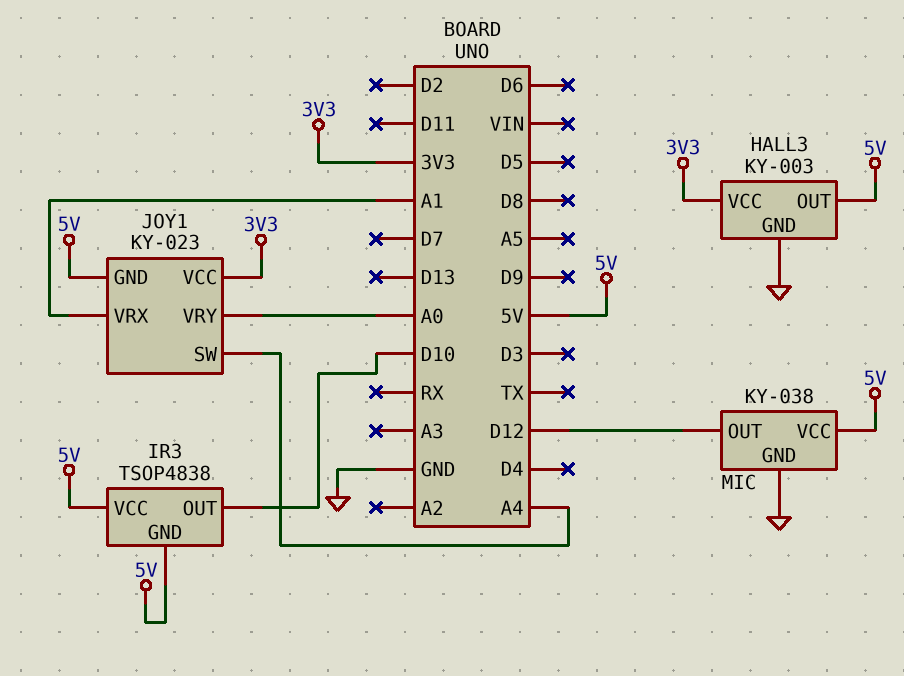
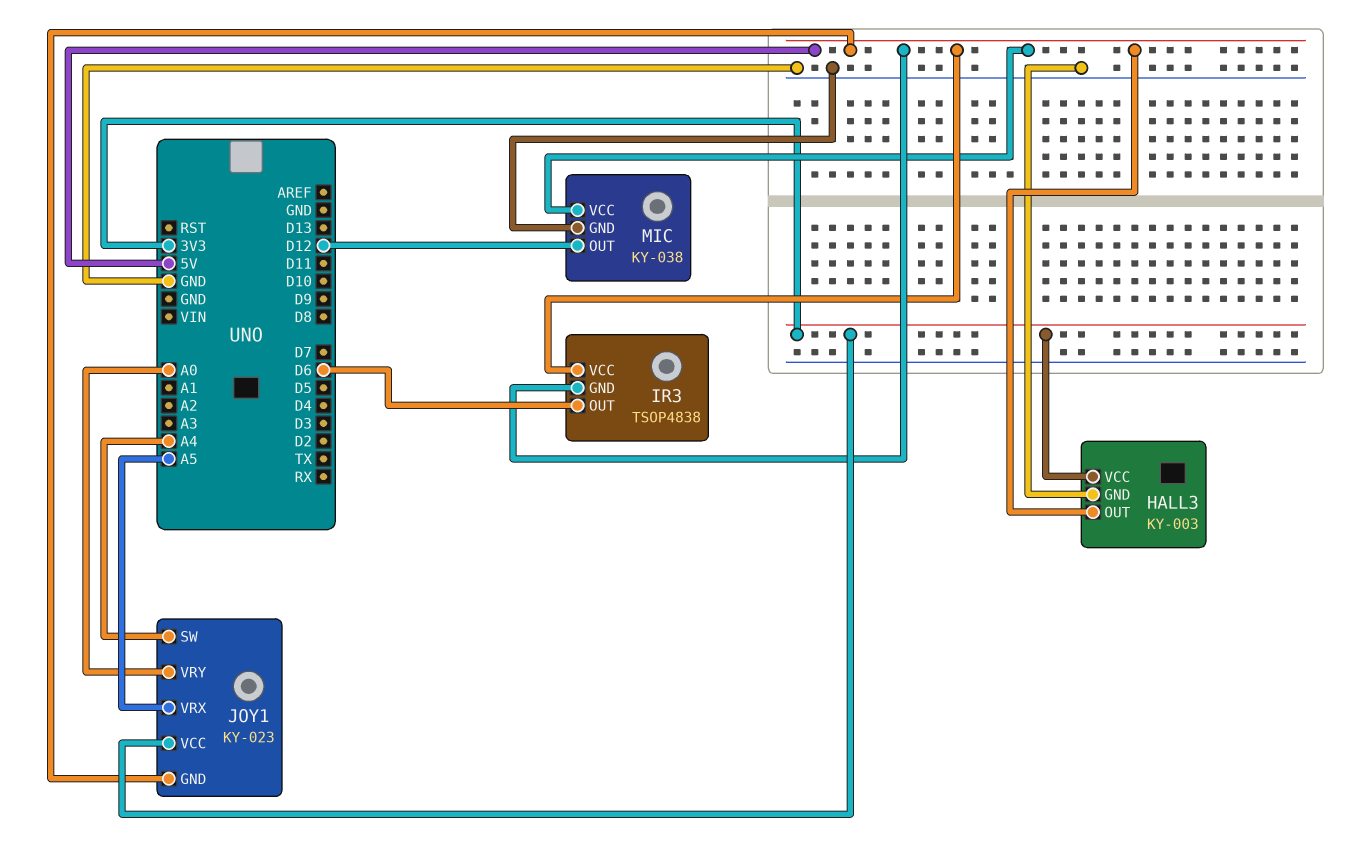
IR3 pin OUT: D10 -> D6
JOY1 pin VRX: A1 -> A5

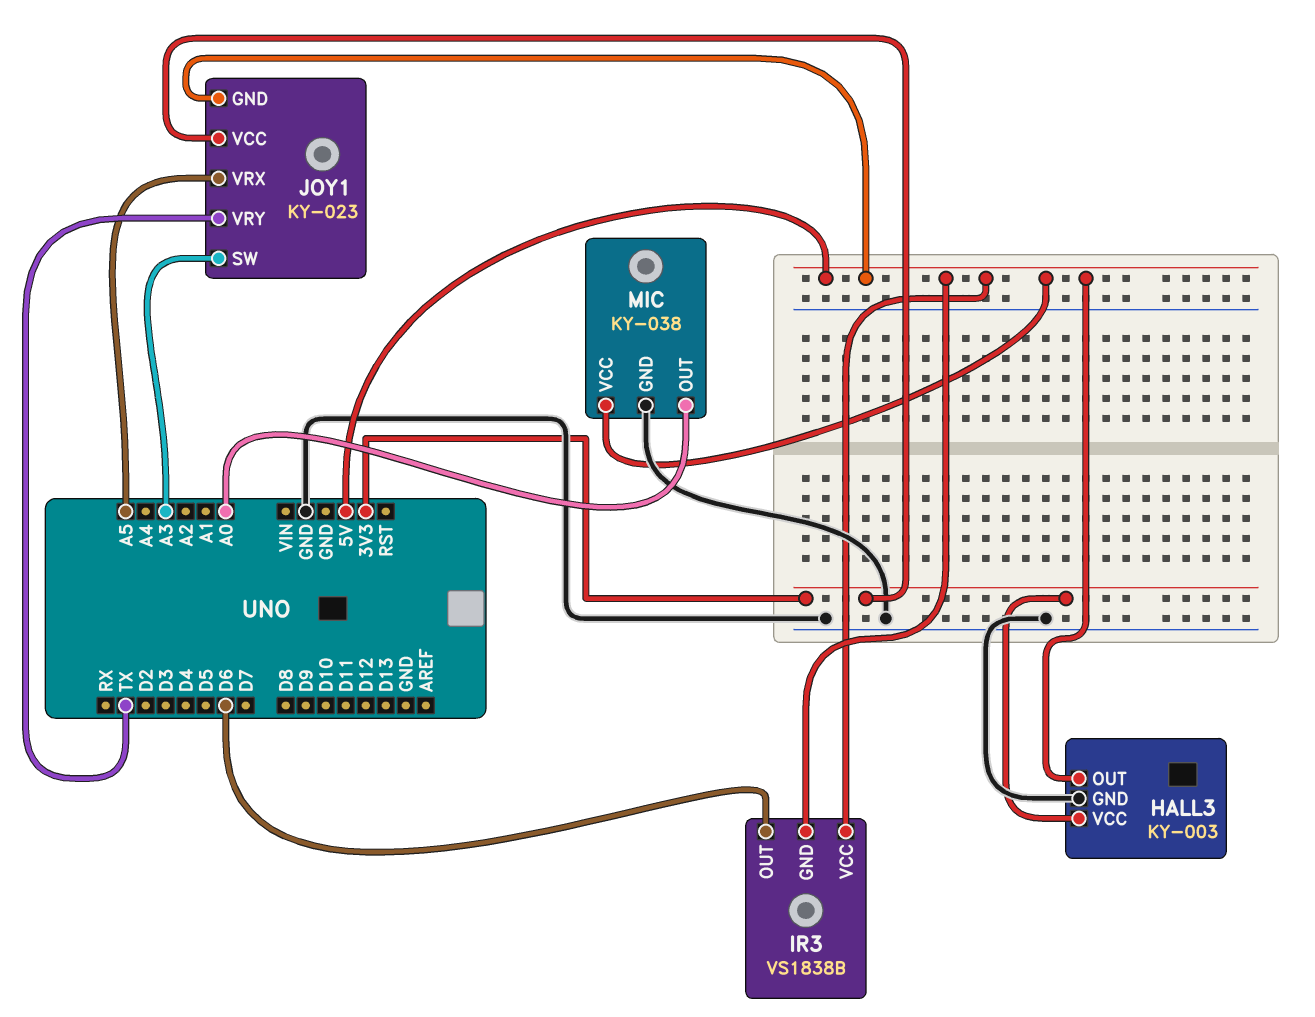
IR3: TSOP4838 -> VS1838B
JOY1 pin SW: A4 -> A3
JOY1 pin VRY: A0 -> TX
MIC pin OUT: D12 -> A0

